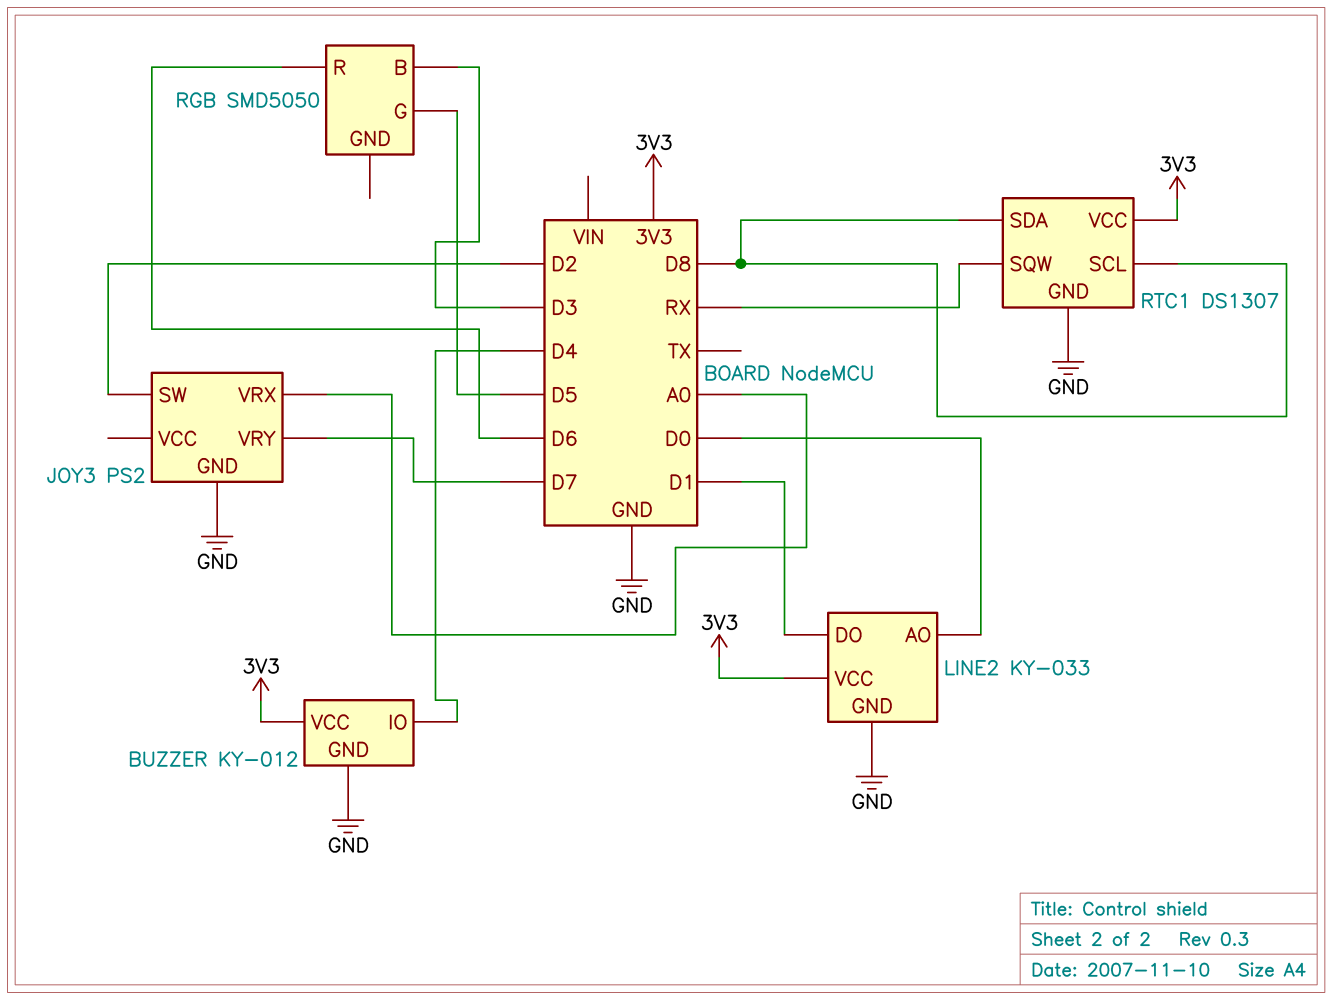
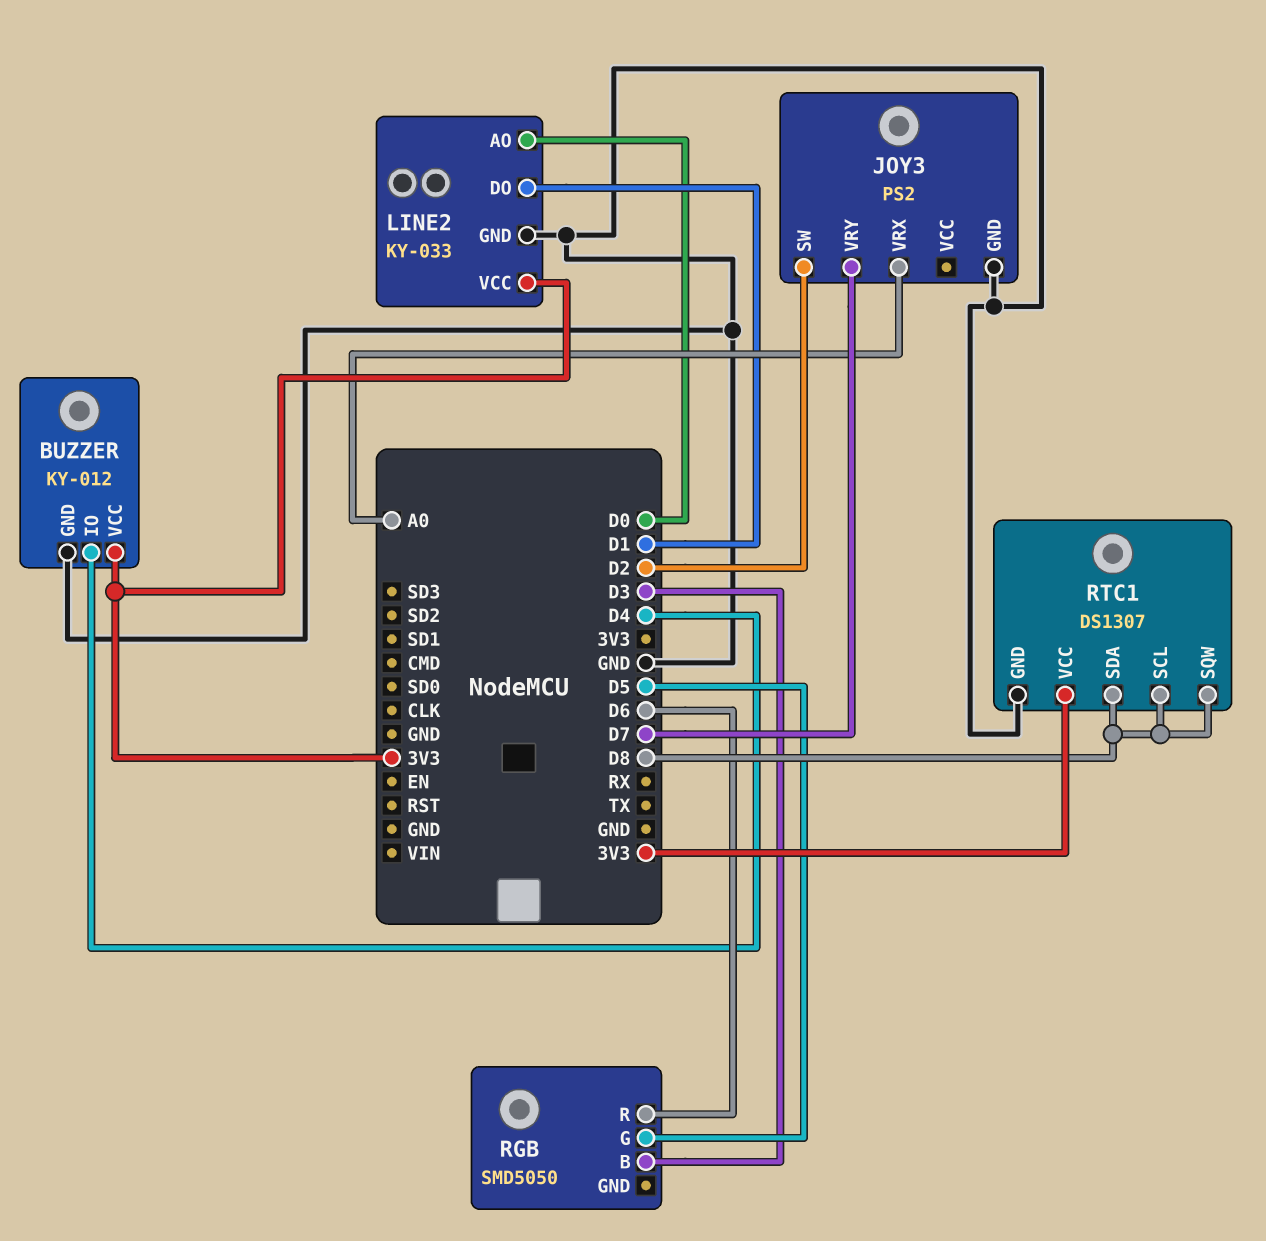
RTC1 pin SQW: RX -> D8

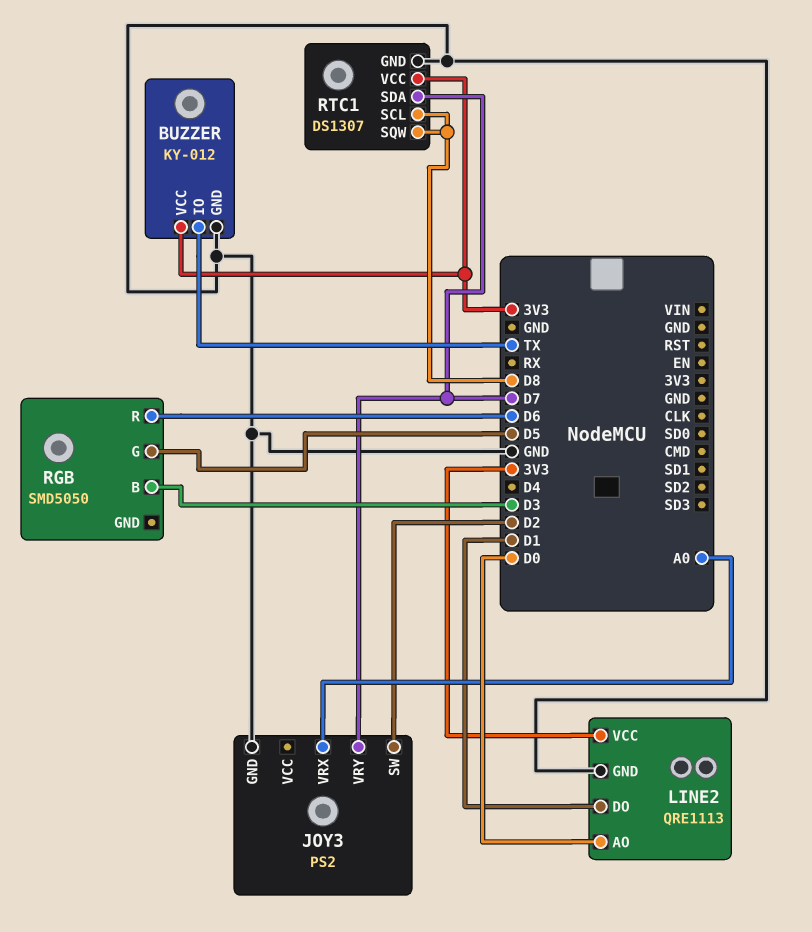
BUZZER pin IO: D4 -> TX
LINE2: KY-033 -> QRE1113
RTC1 pin SDA: D8 -> D7

